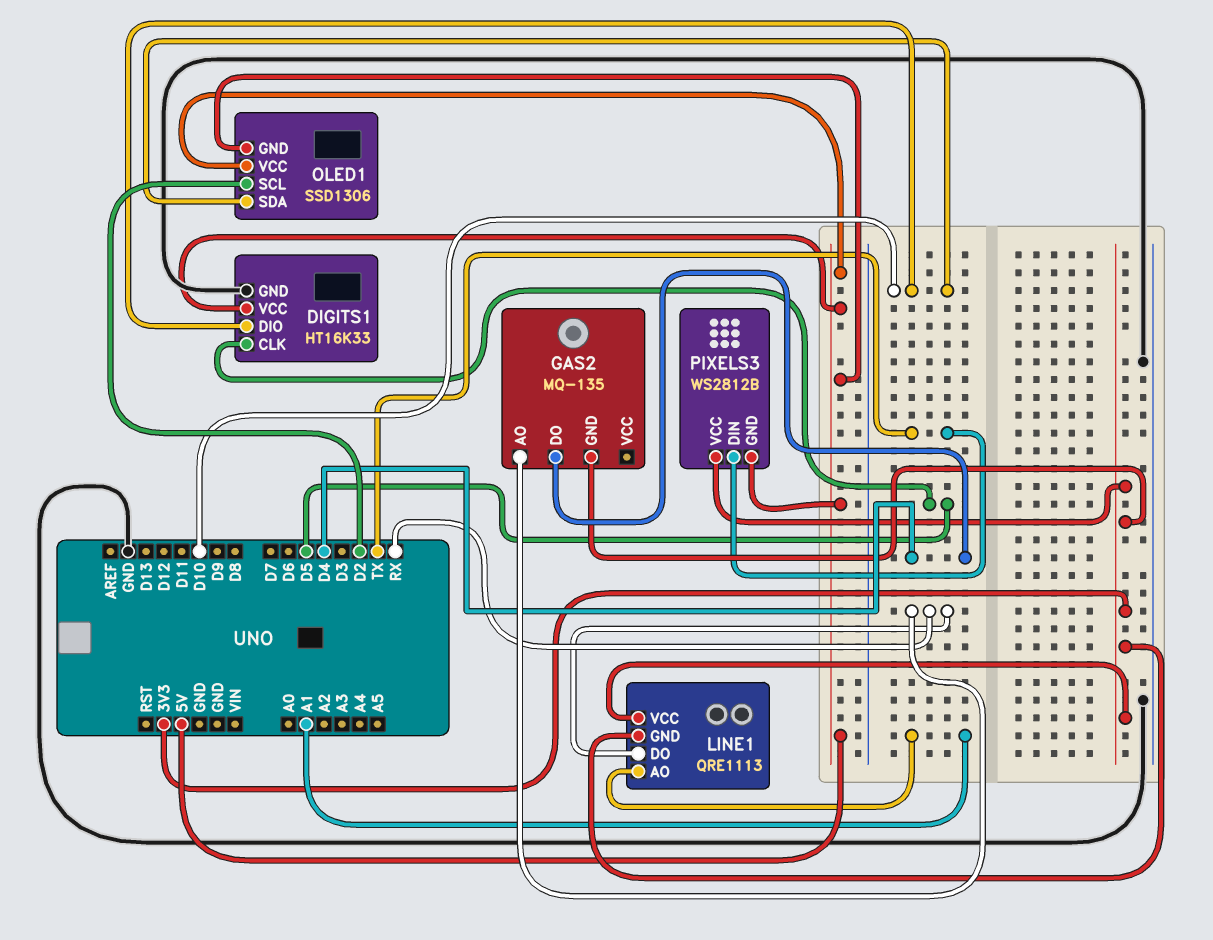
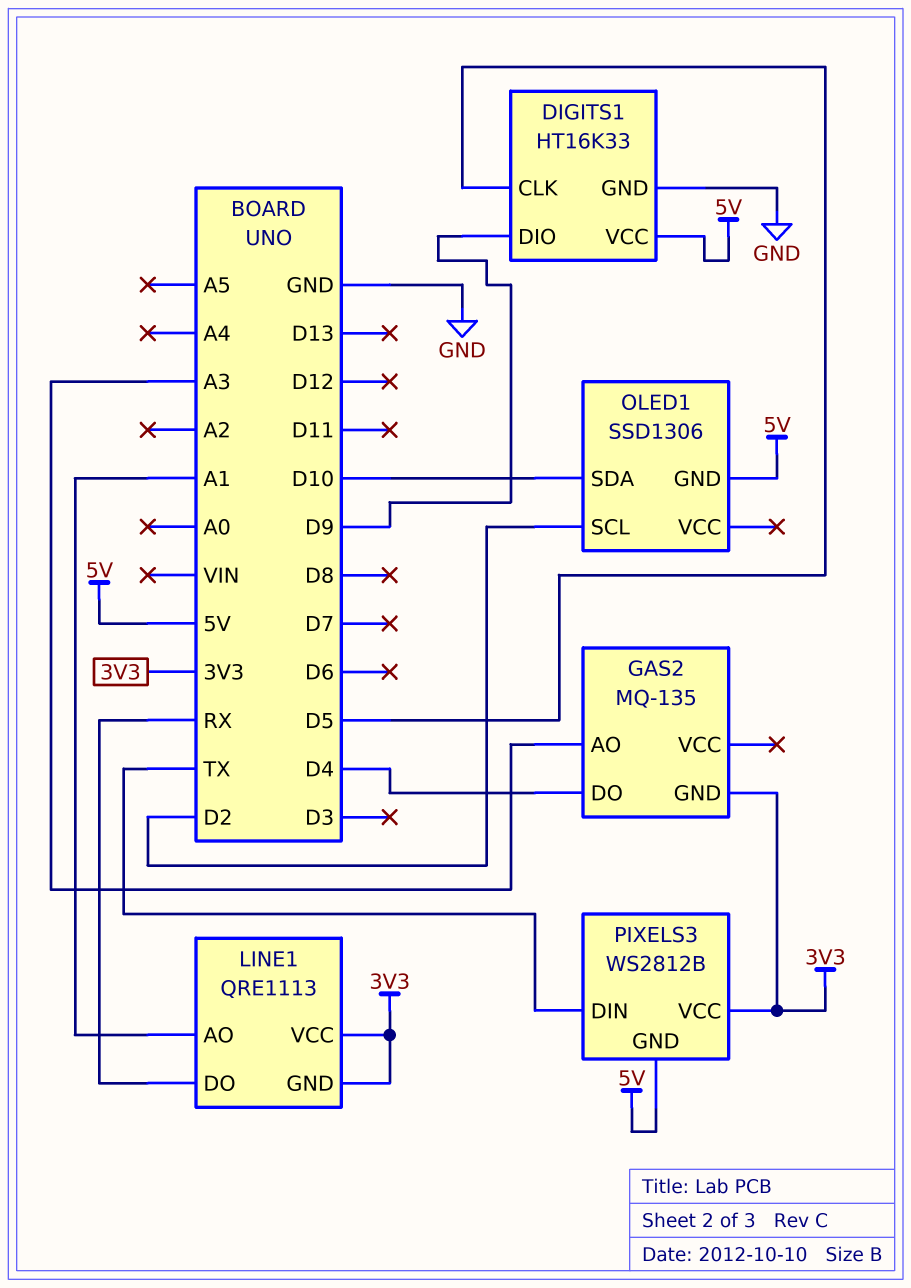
DIGITS1 pin DIO: D10 -> D9
GAS2 pin AO: RX -> A3
OLED1 pin VCC: 5V -> none

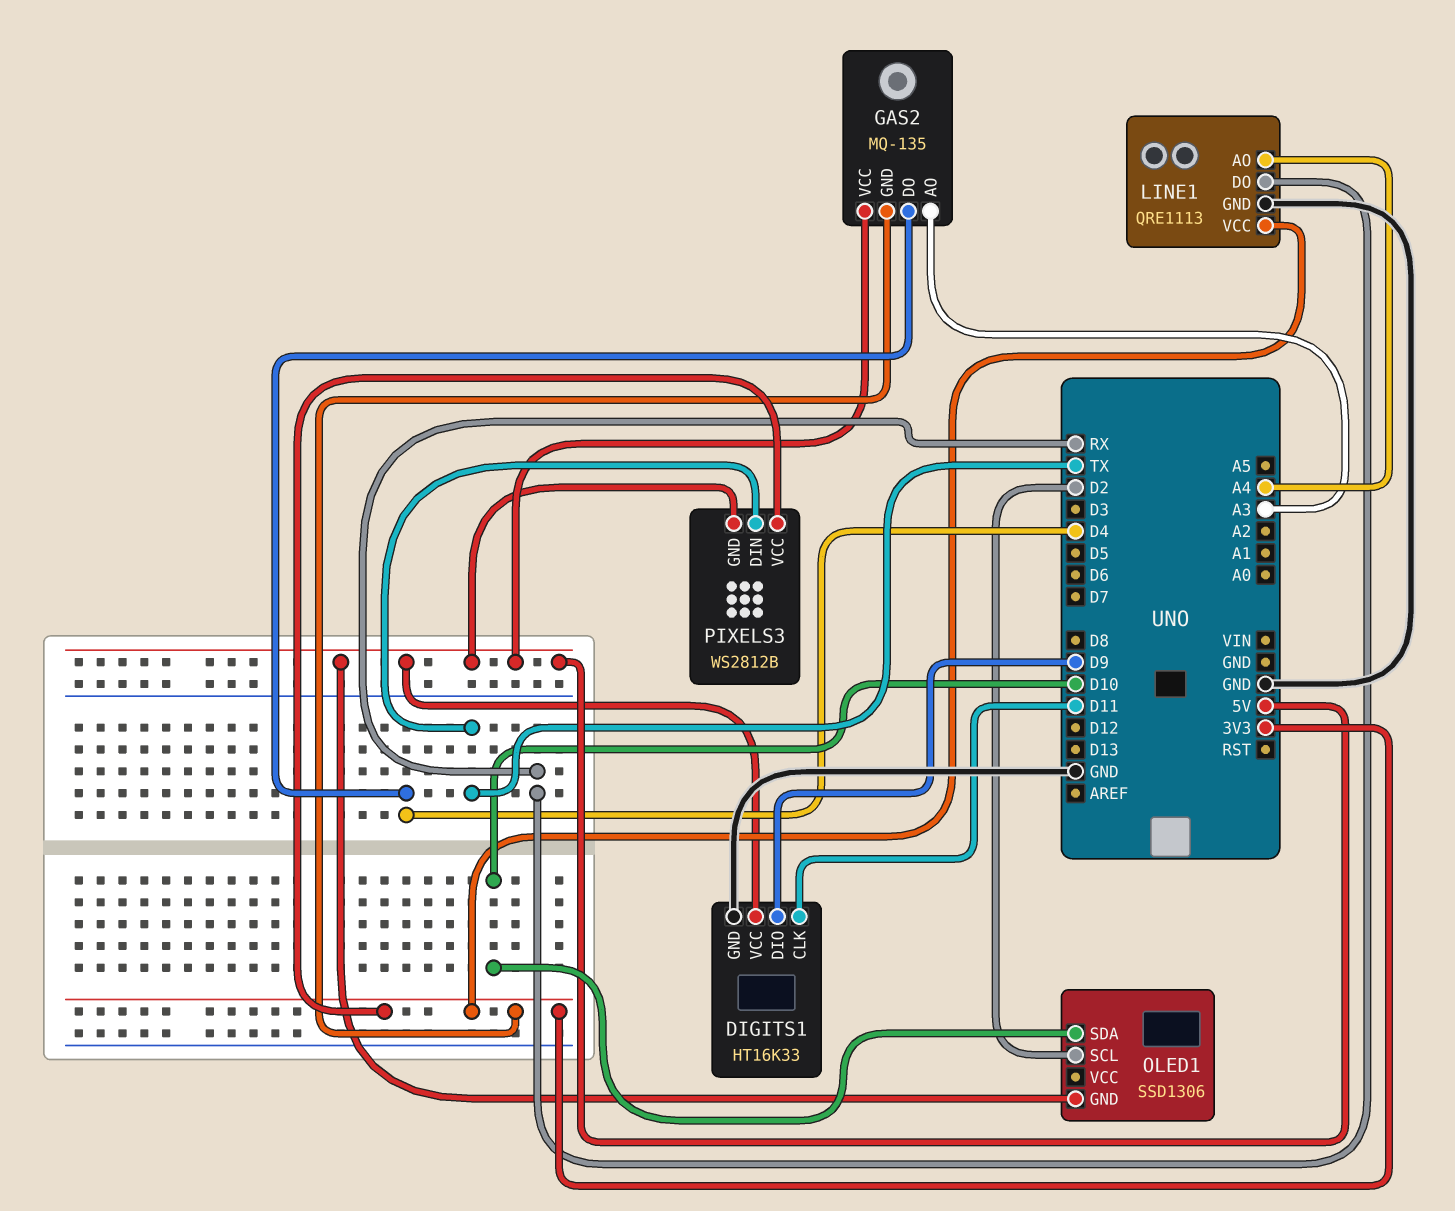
DIGITS1 pin CLK: D5 -> D11
GAS2 pin VCC: none -> 5V
LINE1 pin AO: A1 -> A4
LINE1 pin GND: 3V3 -> GND

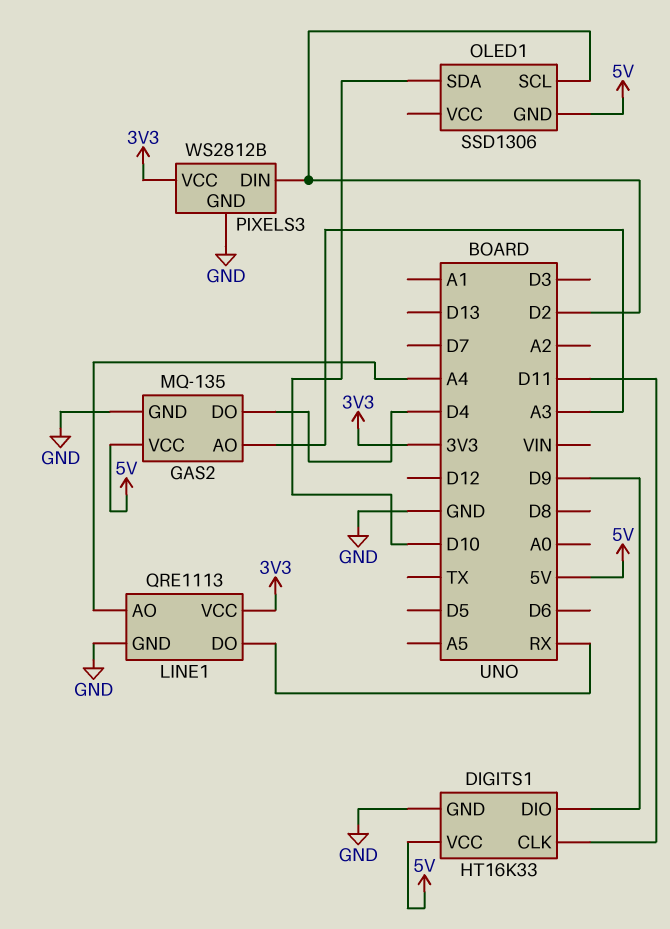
GAS2 pin GND: 3V3 -> GND
PIXELS3 pin DIN: TX -> D2
PIXELS3 pin GND: 5V -> GND

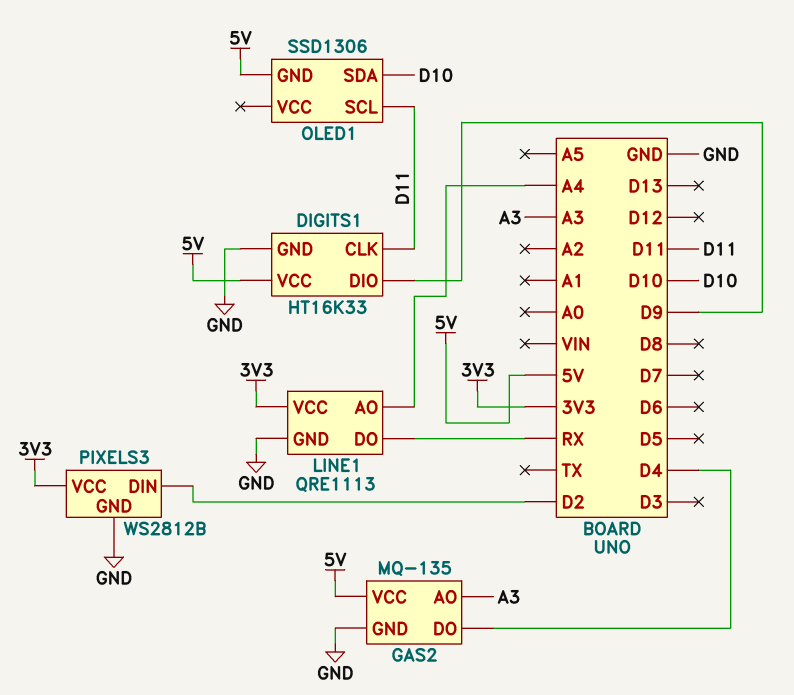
OLED1 pin SCL: D2 -> D11

